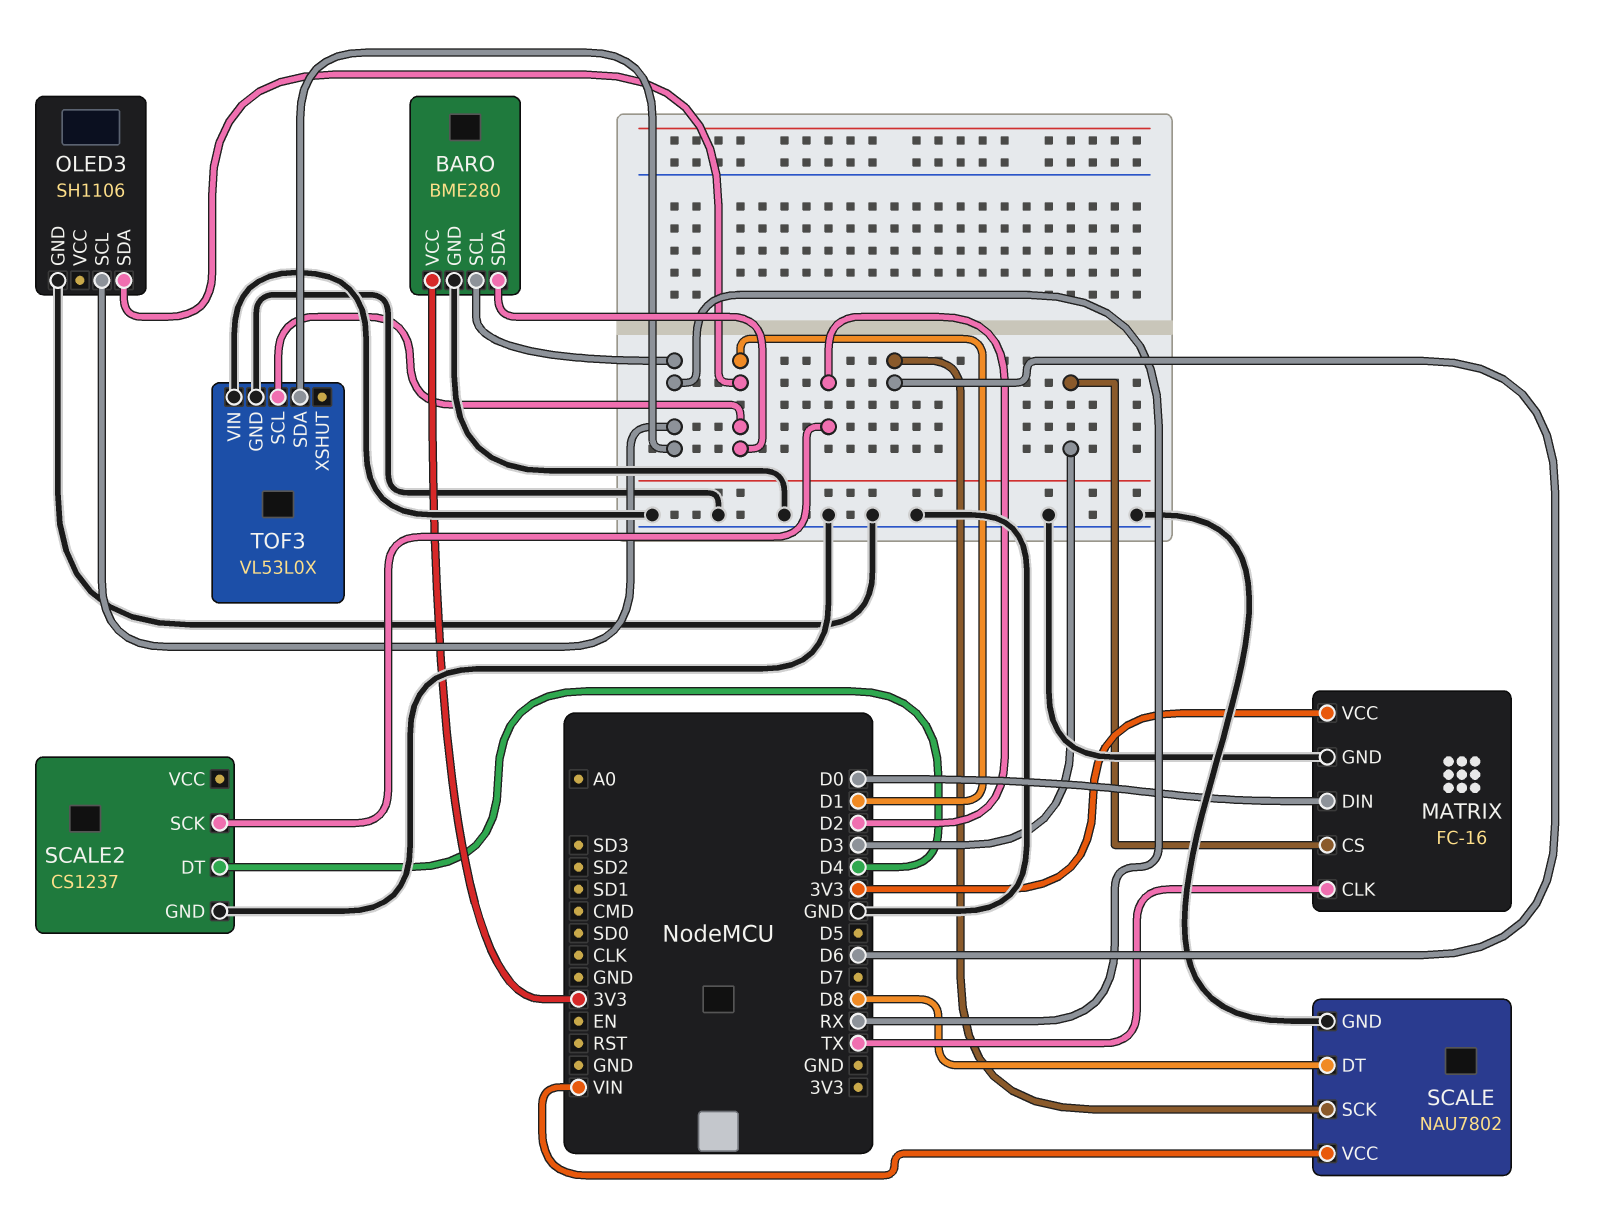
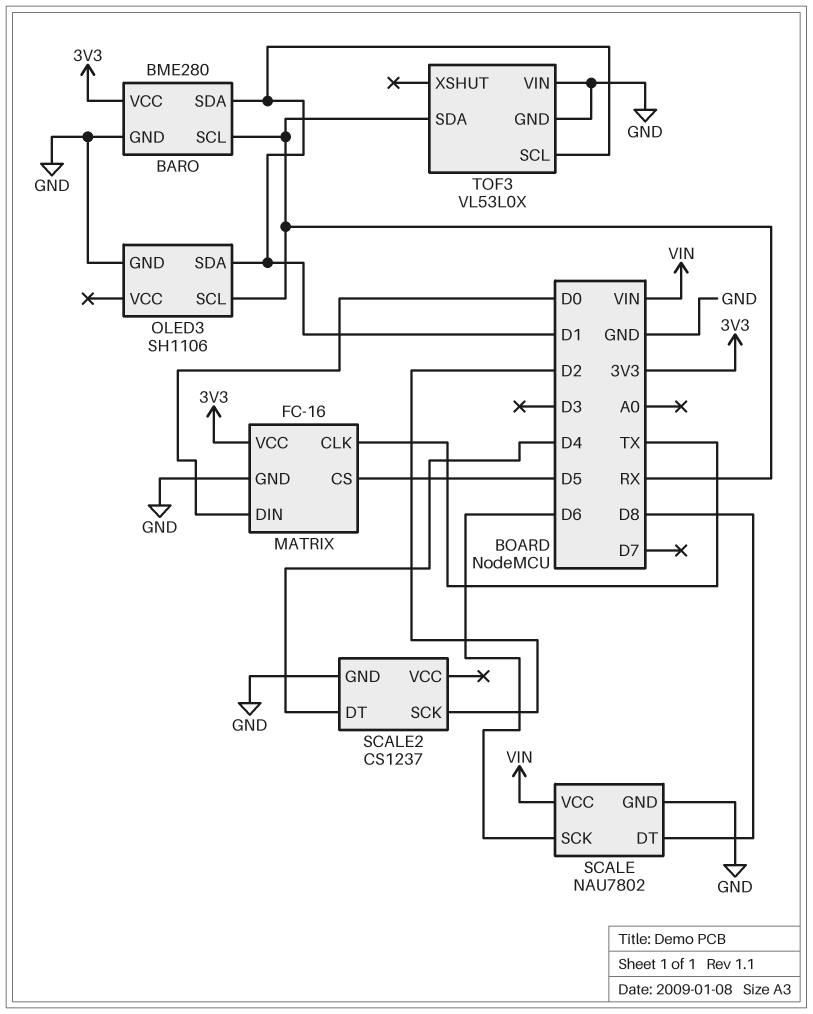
MATRIX pin CS: D3 -> D5

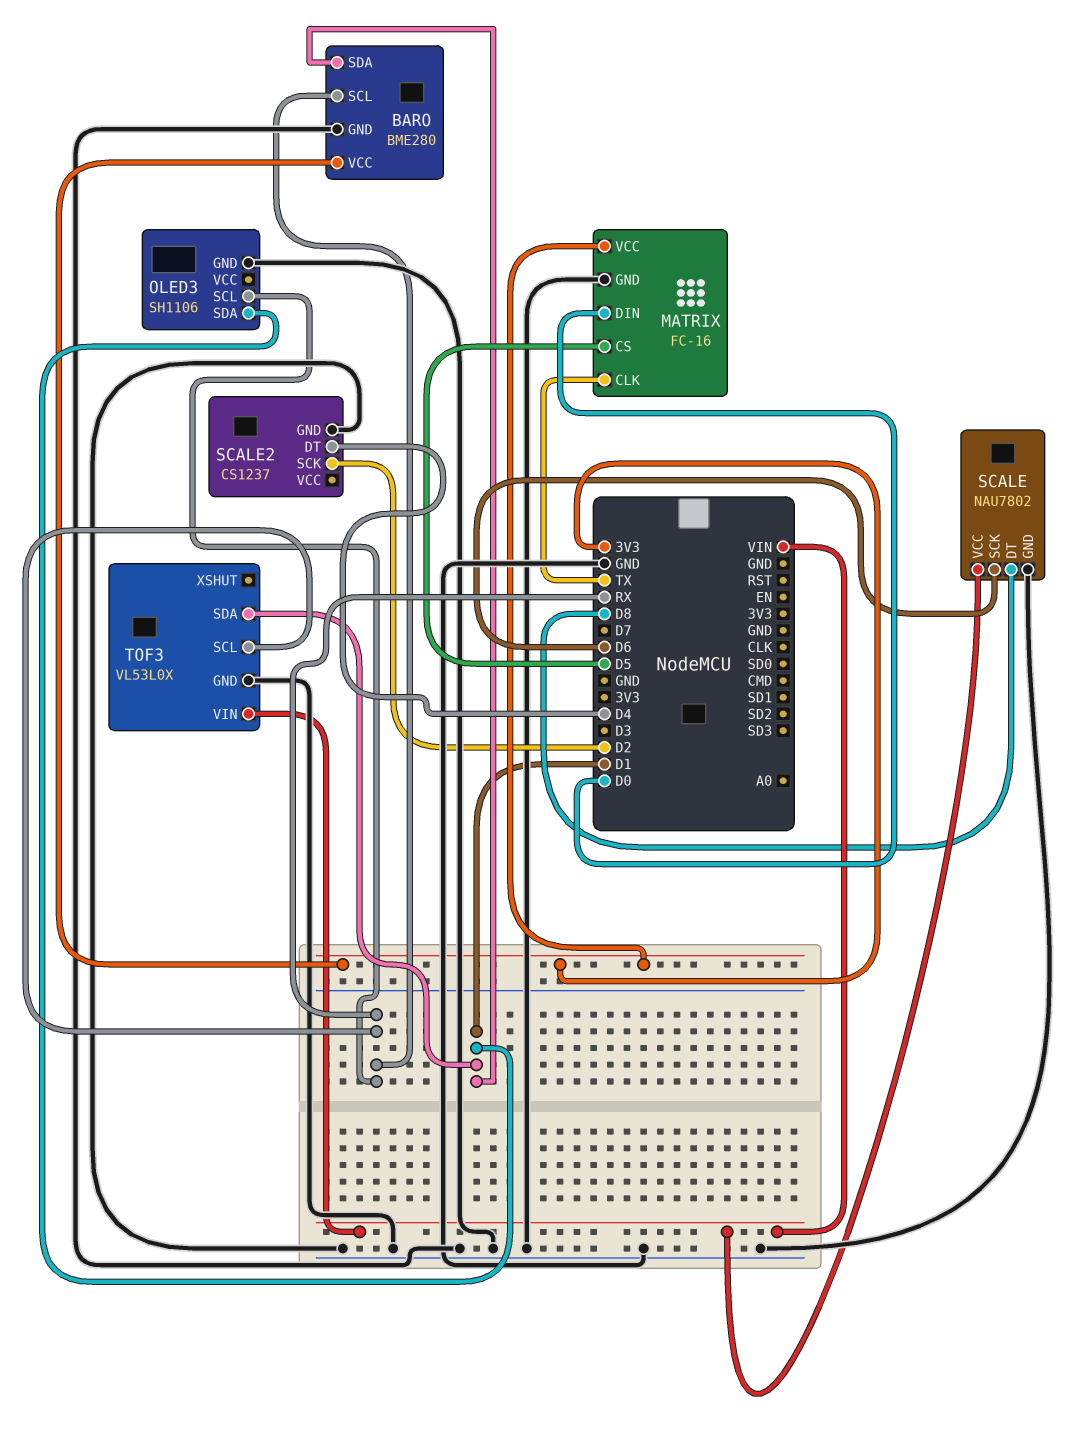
TOF3 pin SCL: D1 -> RX
TOF3 pin SDA: RX -> D1
TOF3 pin VIN: GND -> VIN

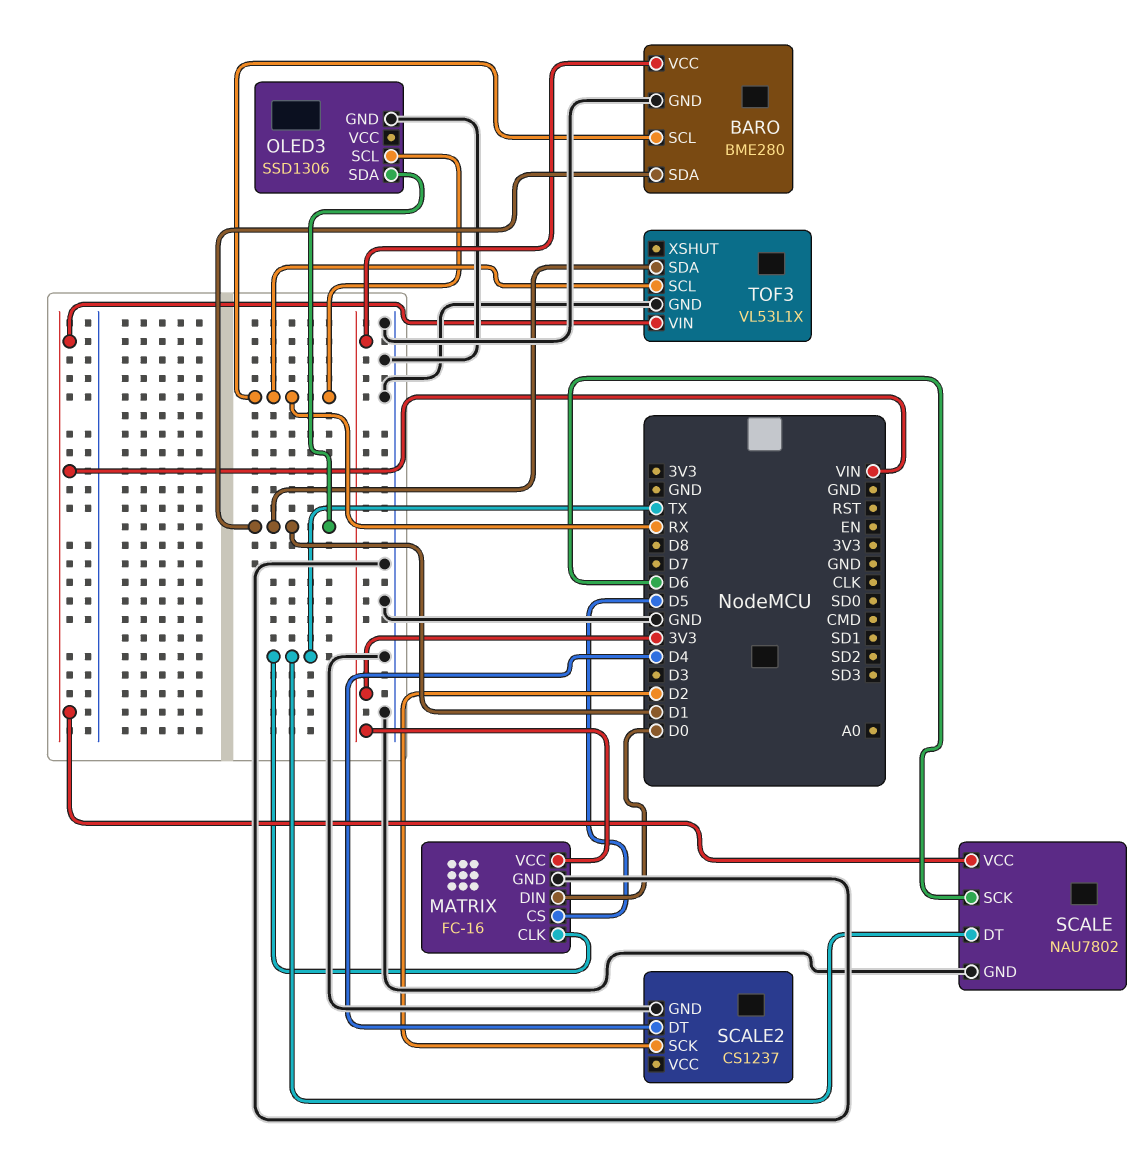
OLED3: SH1106 -> SSD1306
SCALE pin DT: D8 -> TX
TOF3: VL53L0X -> VL53L1X

